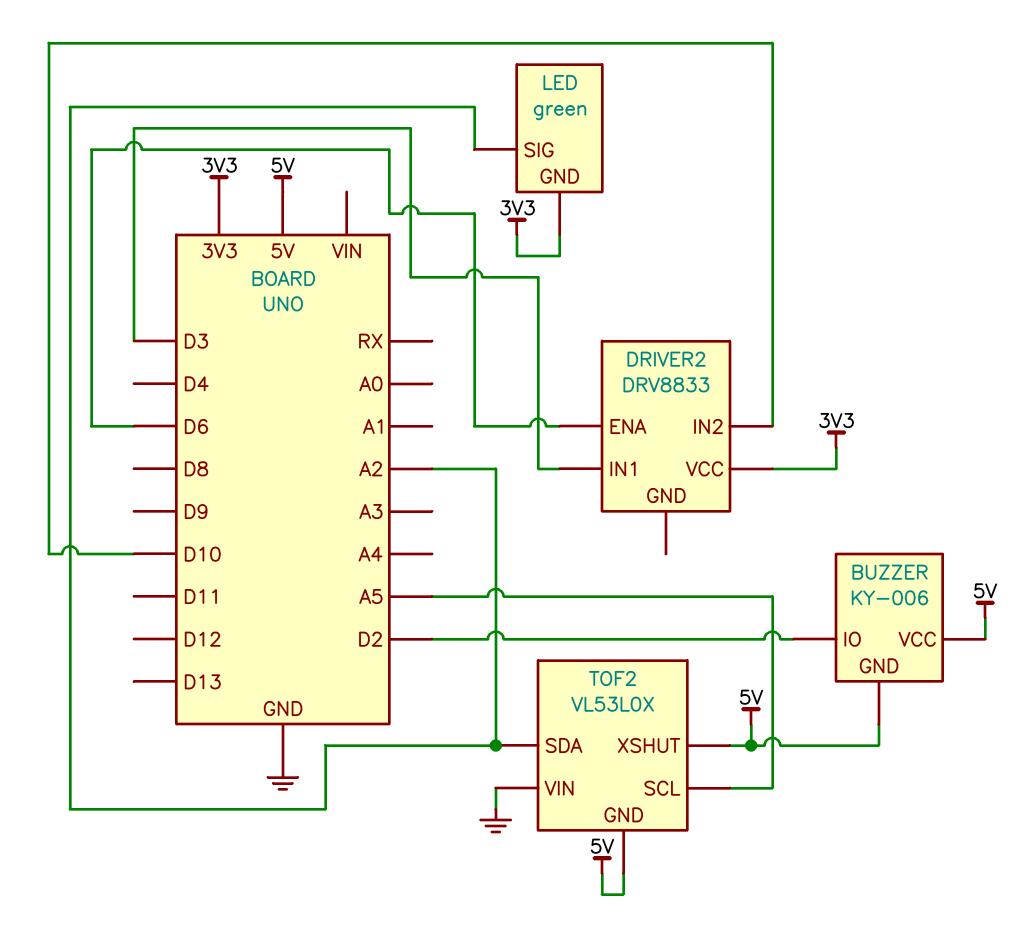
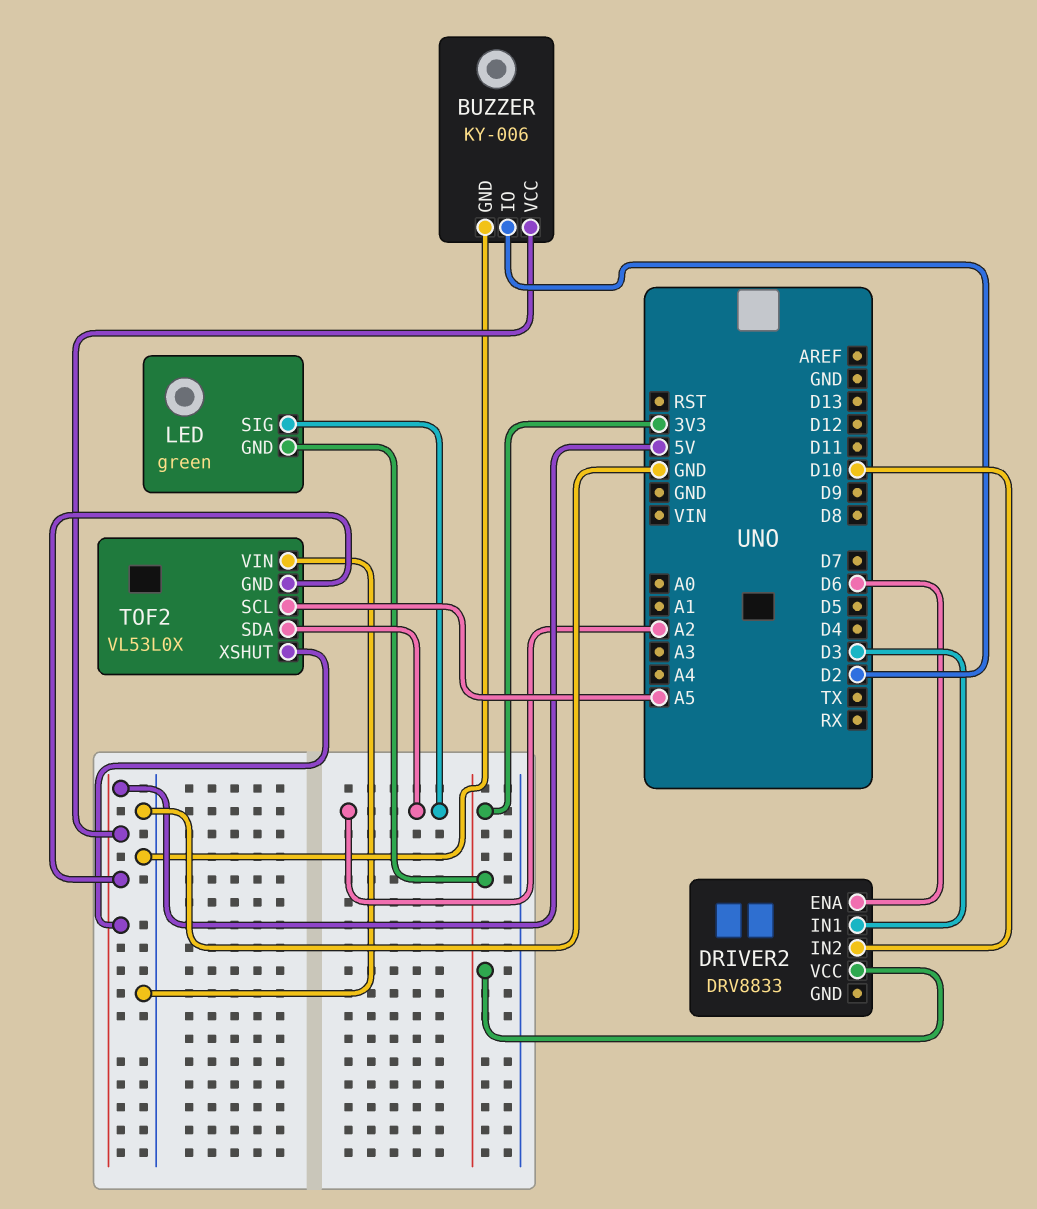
BUZZER pin GND: 5V -> GND

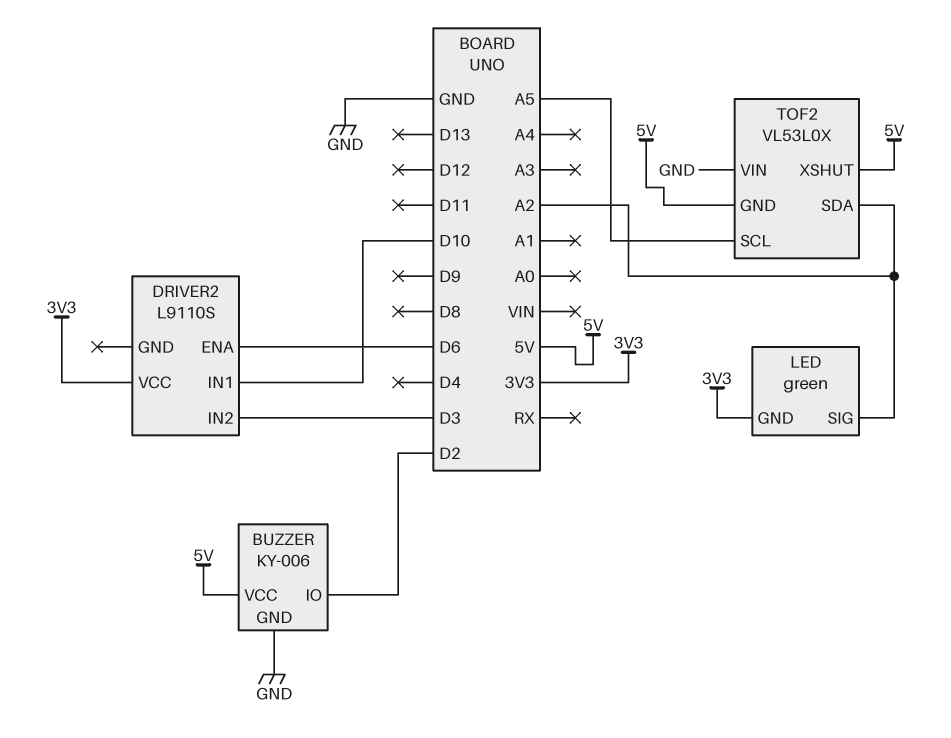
DRIVER2: DRV8833 -> L9110S
DRIVER2 pin IN1: D3 -> D10
DRIVER2 pin IN2: D10 -> D3

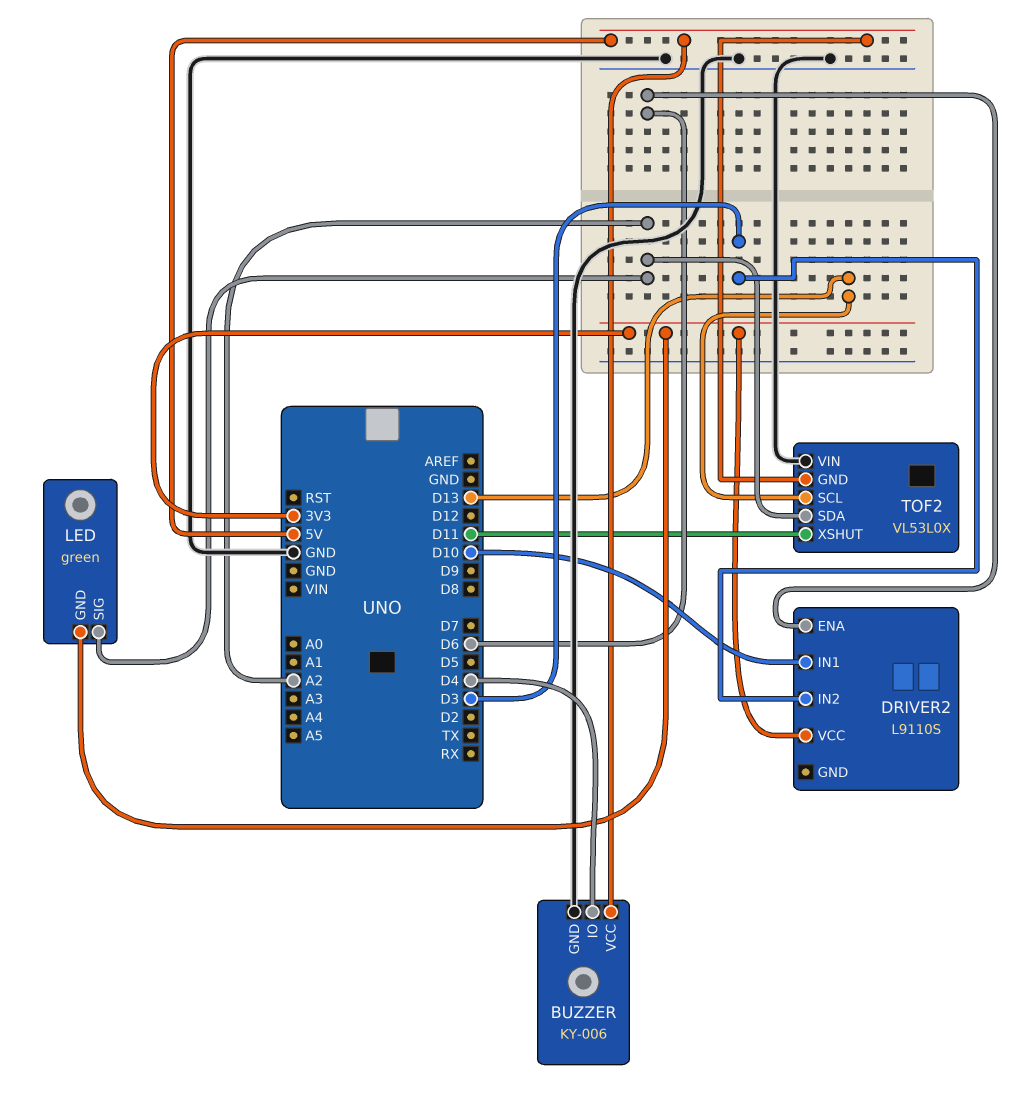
BUZZER pin IO: D2 -> D4
TOF2 pin SCL: A5 -> D13
TOF2 pin XSHUT: 5V -> D11

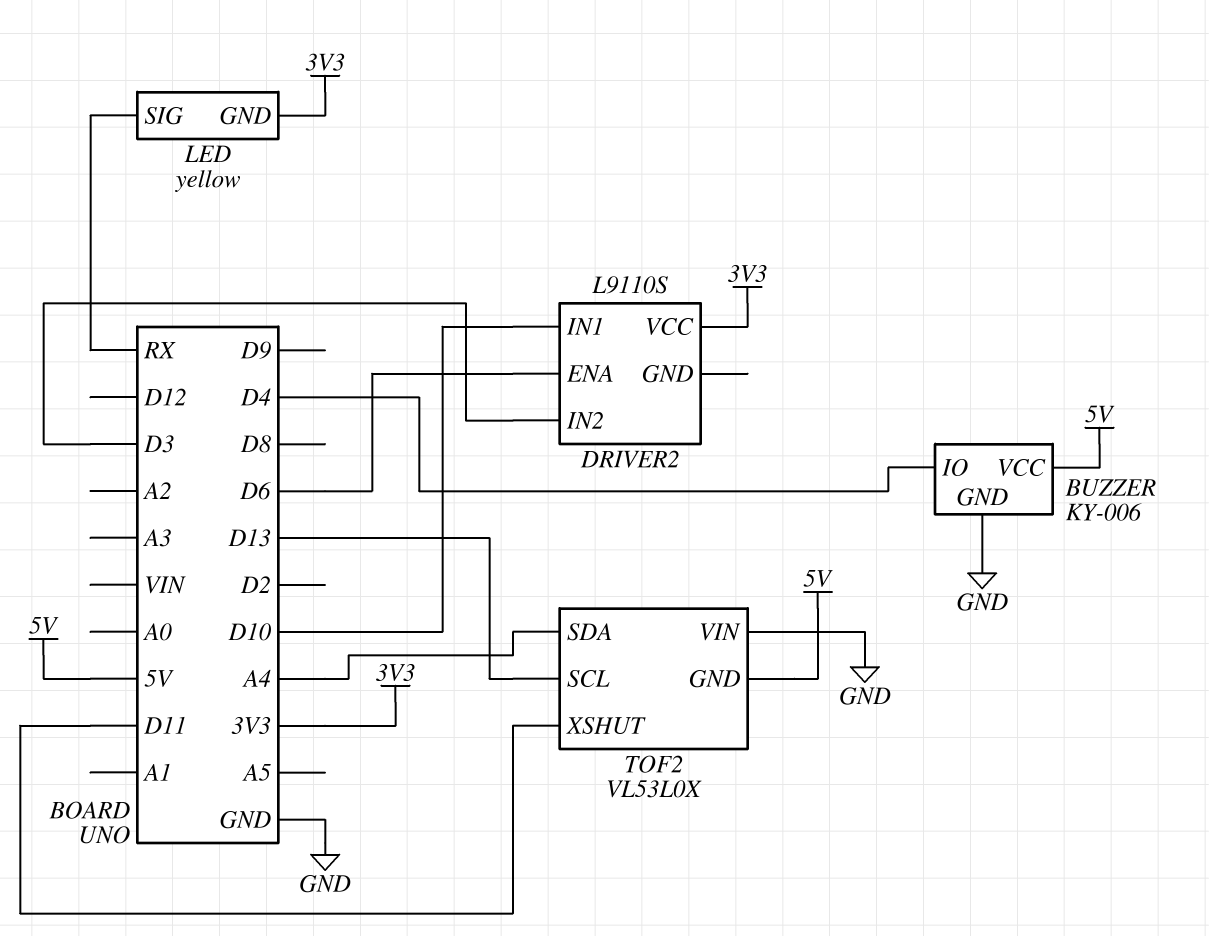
LED: green -> yellow
LED pin SIG: A2 -> RX
TOF2 pin SDA: A2 -> A4

